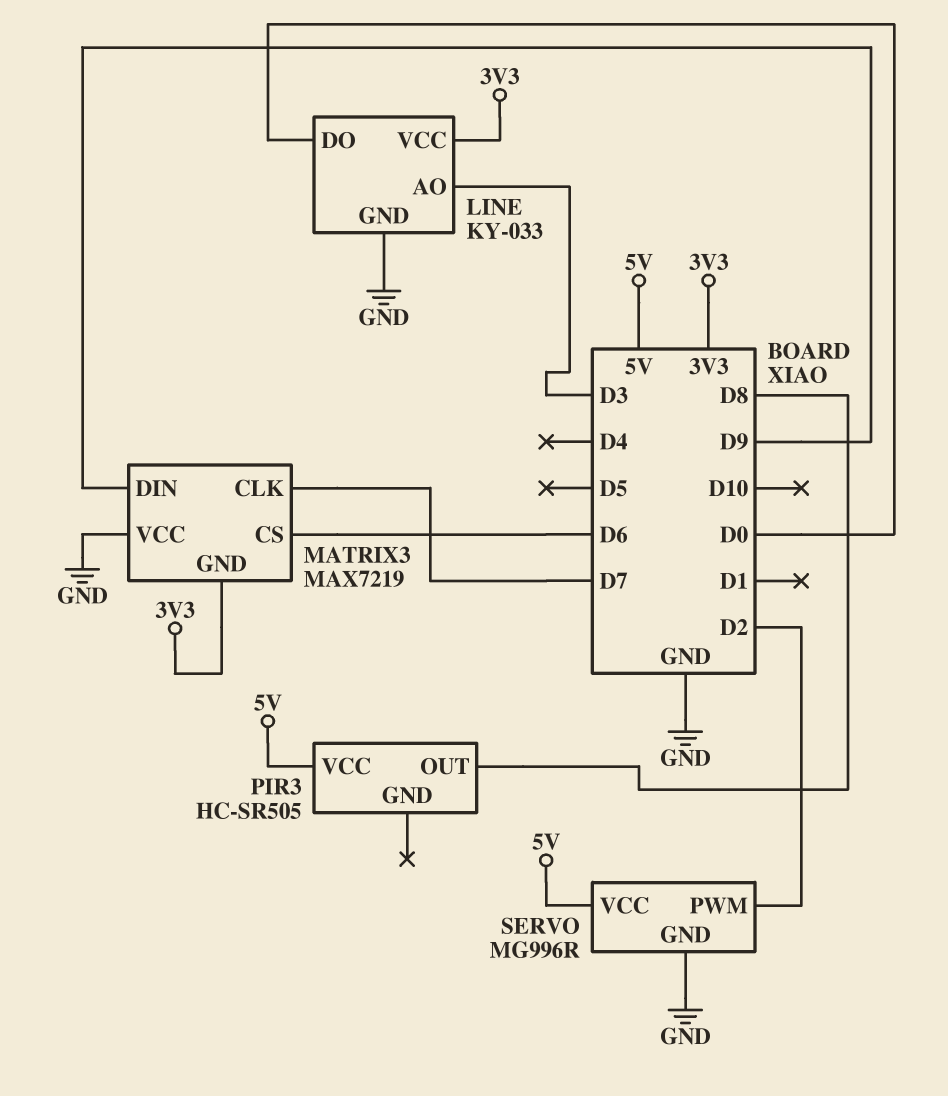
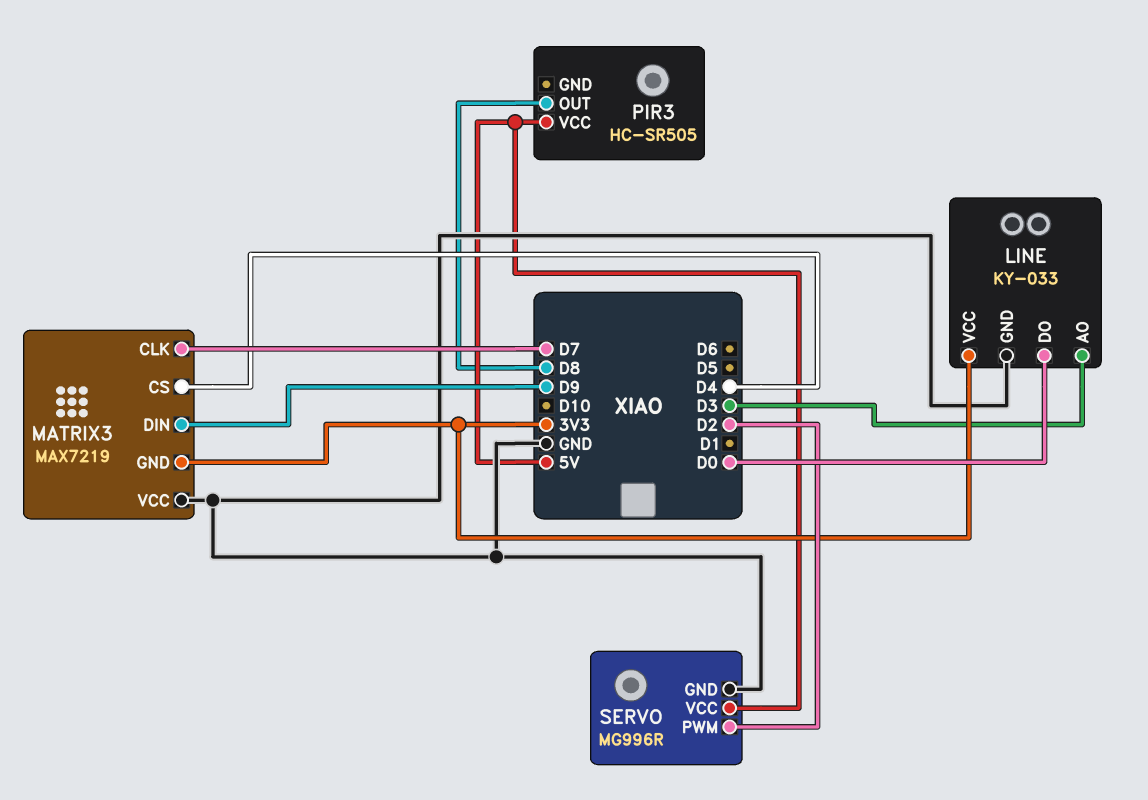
MATRIX3 pin CS: D6 -> D4

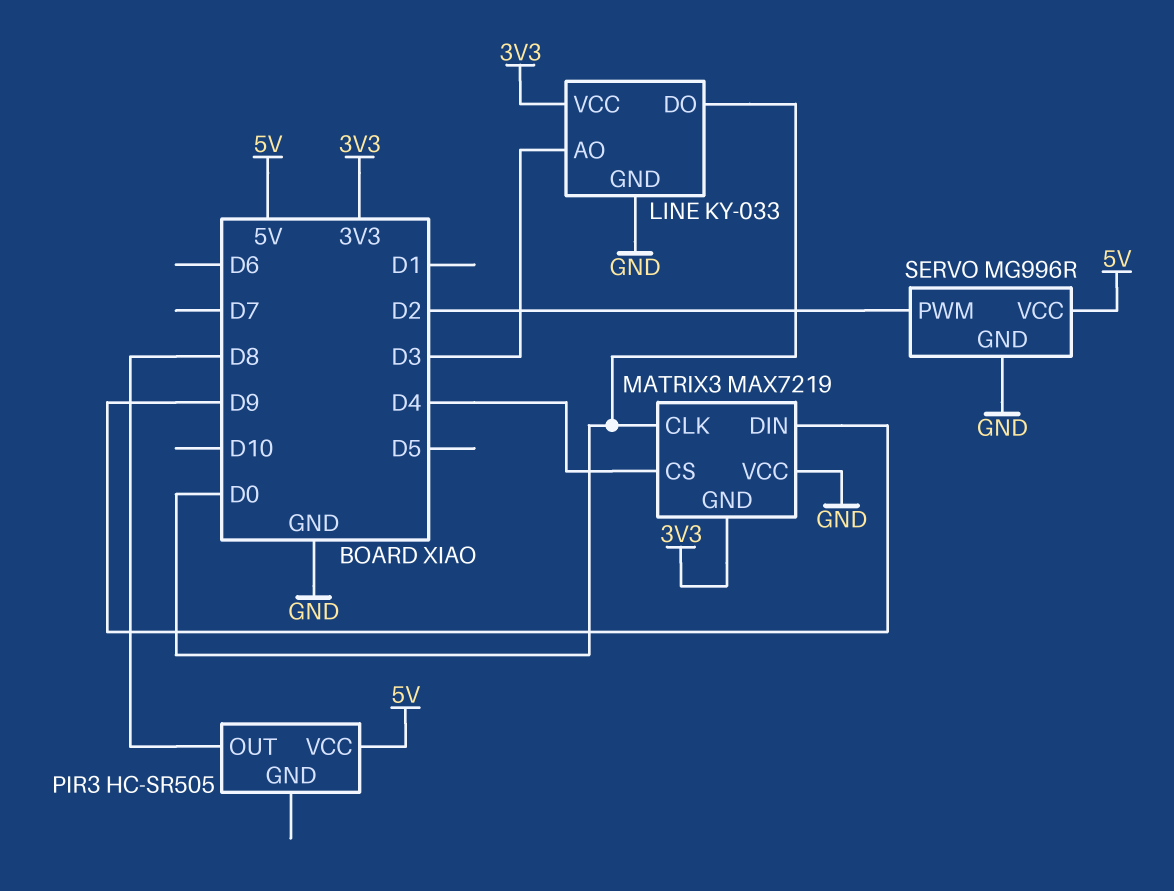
MATRIX3 pin CLK: D7 -> D0

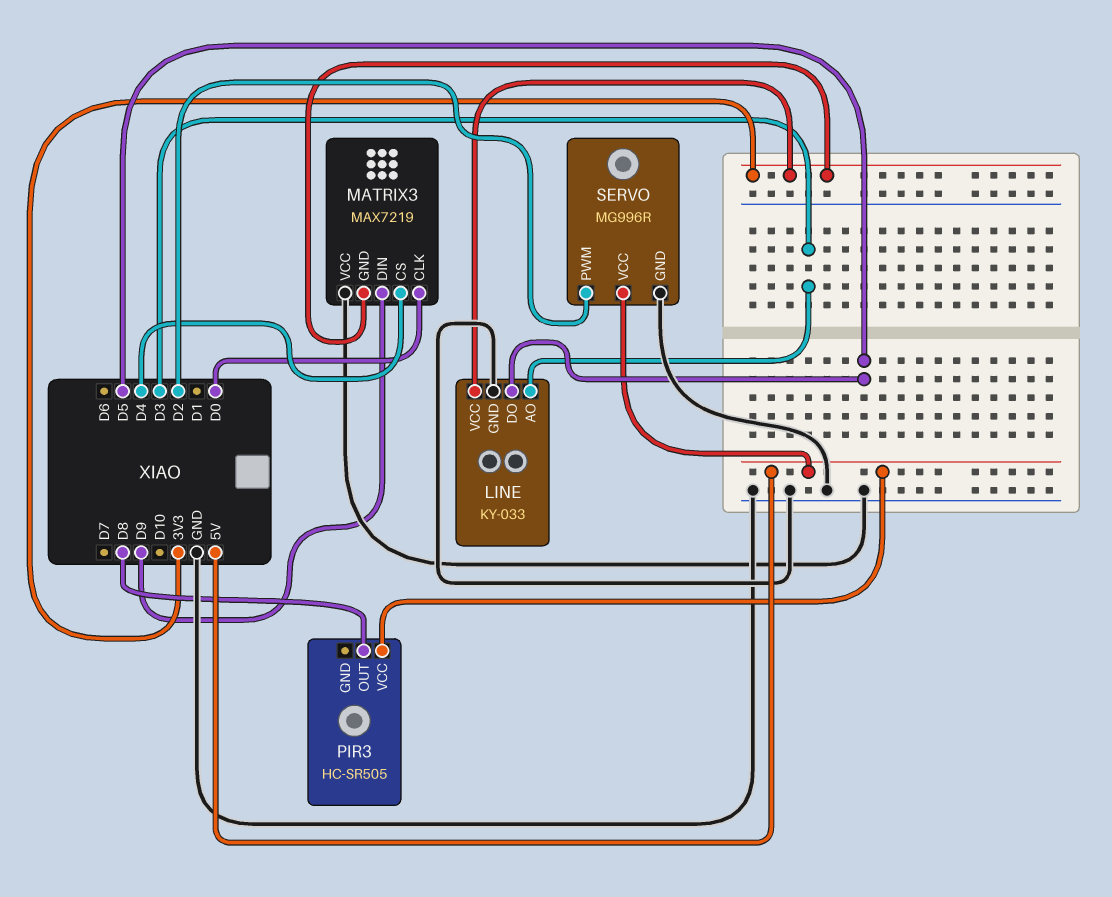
LINE pin DO: D0 -> D5

